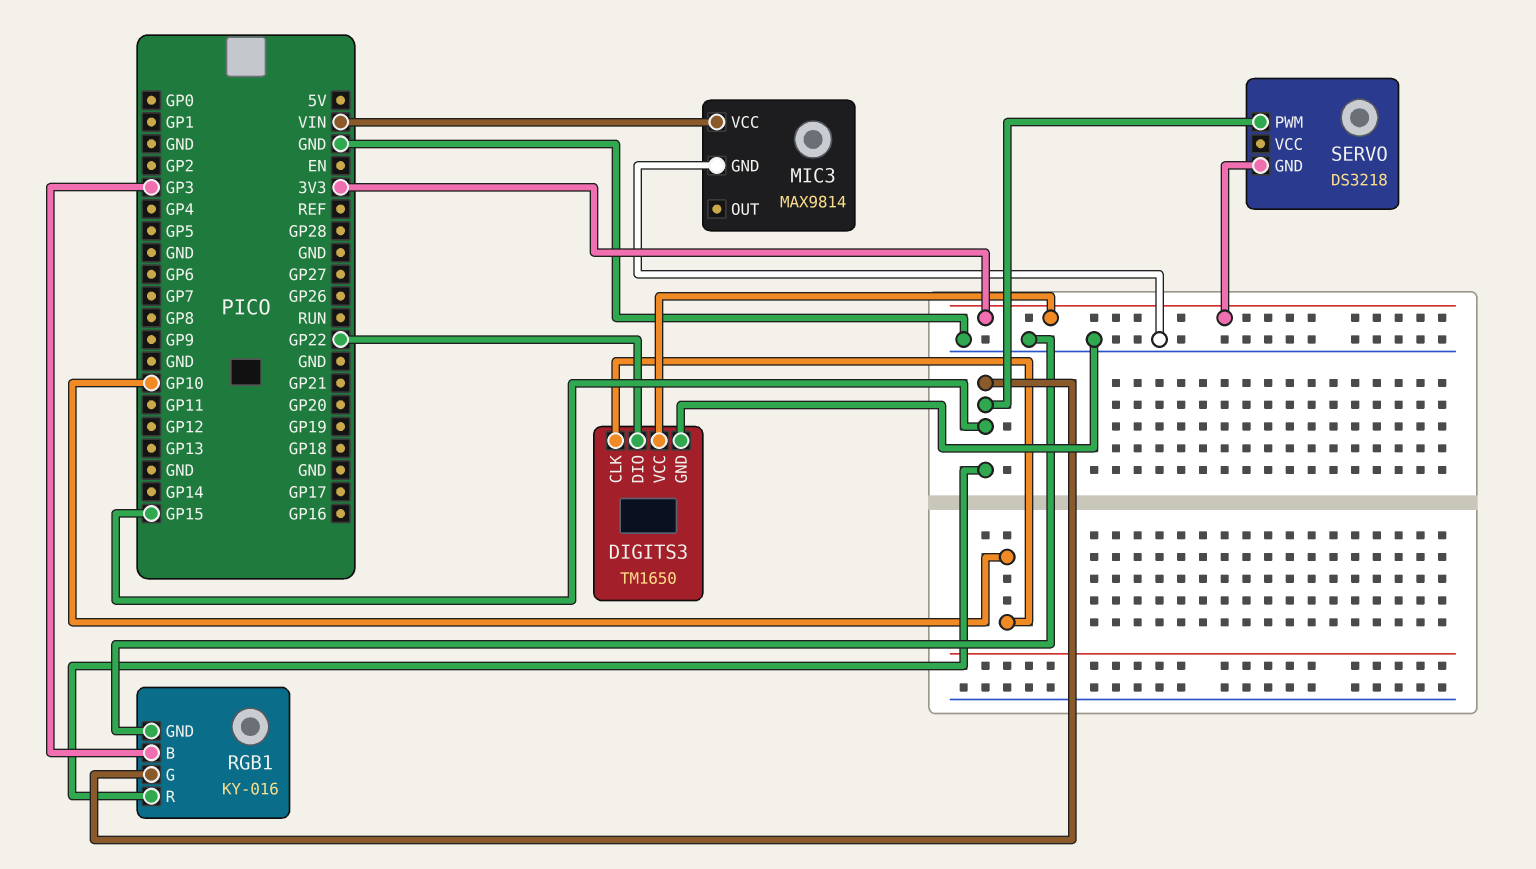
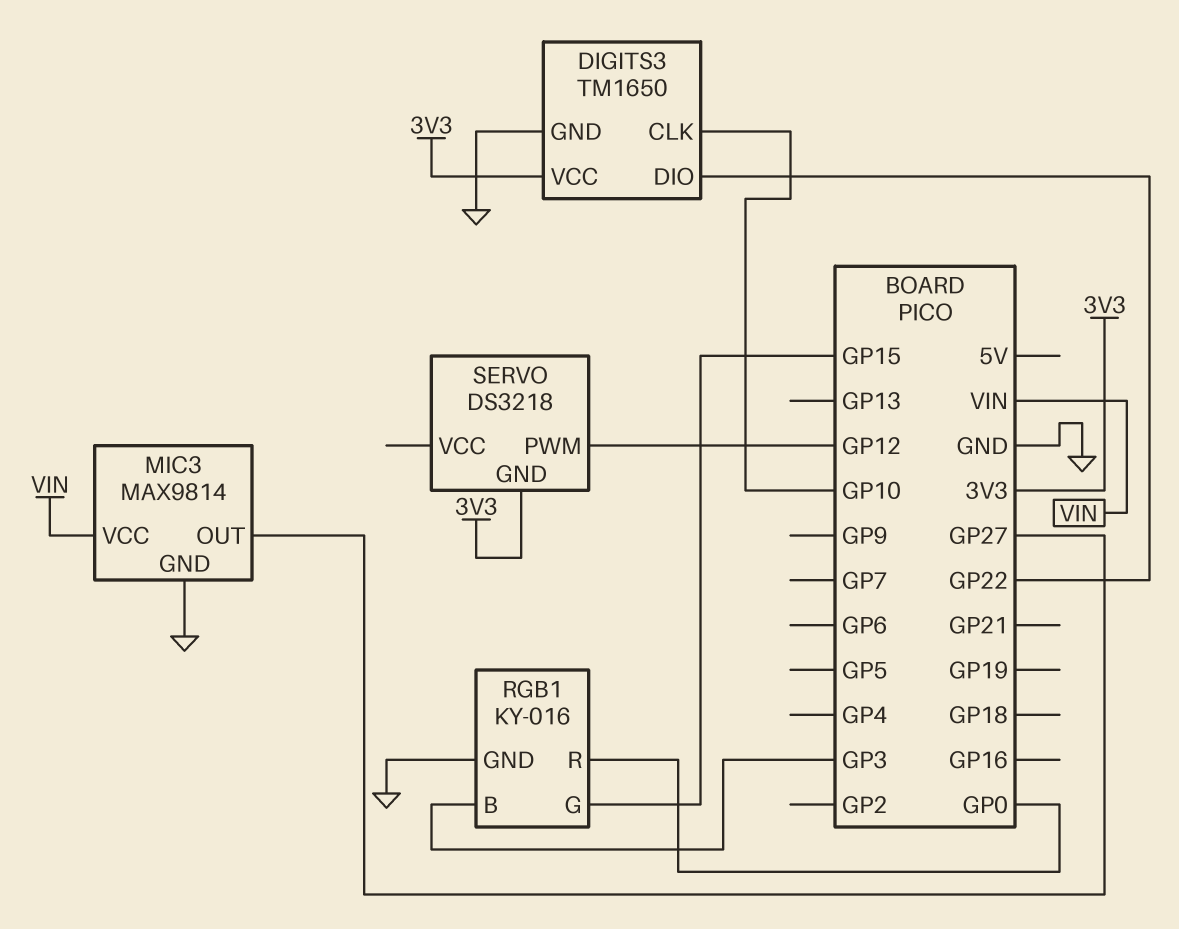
MIC3 pin OUT: none -> GP27
RGB1 pin R: GP15 -> GP0
SERVO pin PWM: GP15 -> GP12

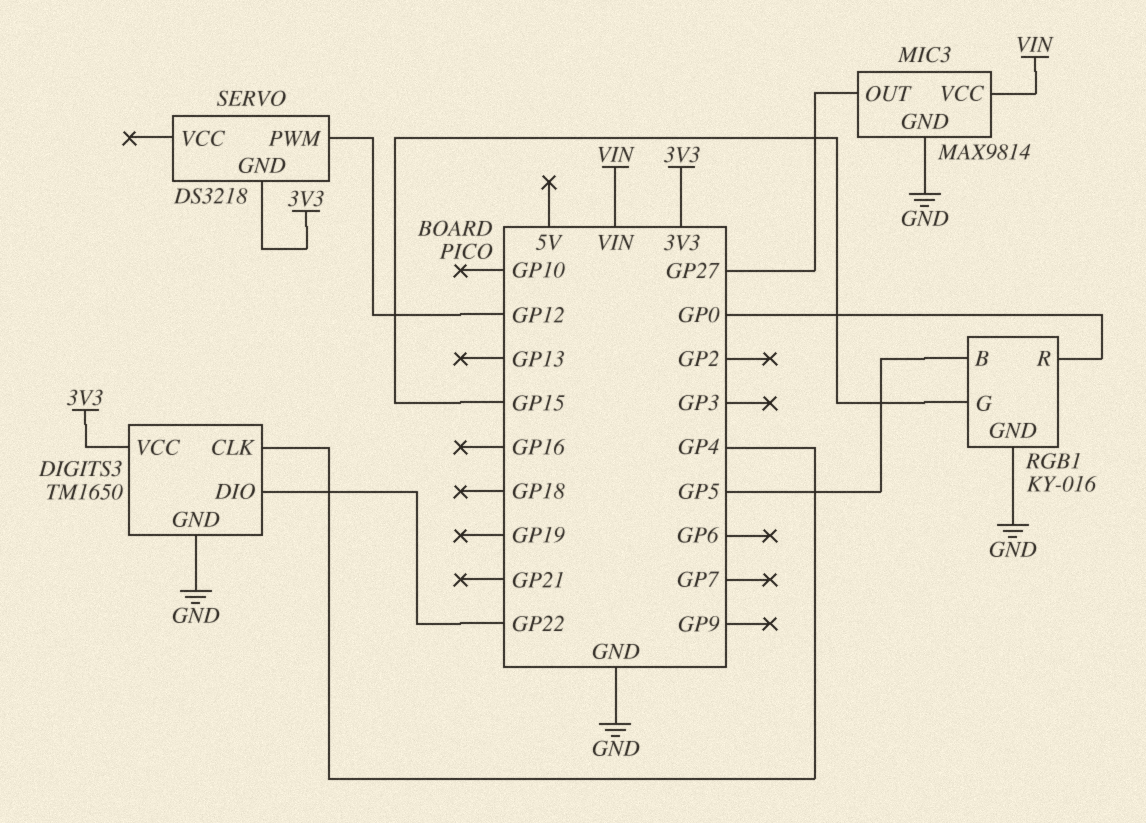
DIGITS3 pin CLK: GP10 -> GP4
RGB1 pin B: GP3 -> GP5

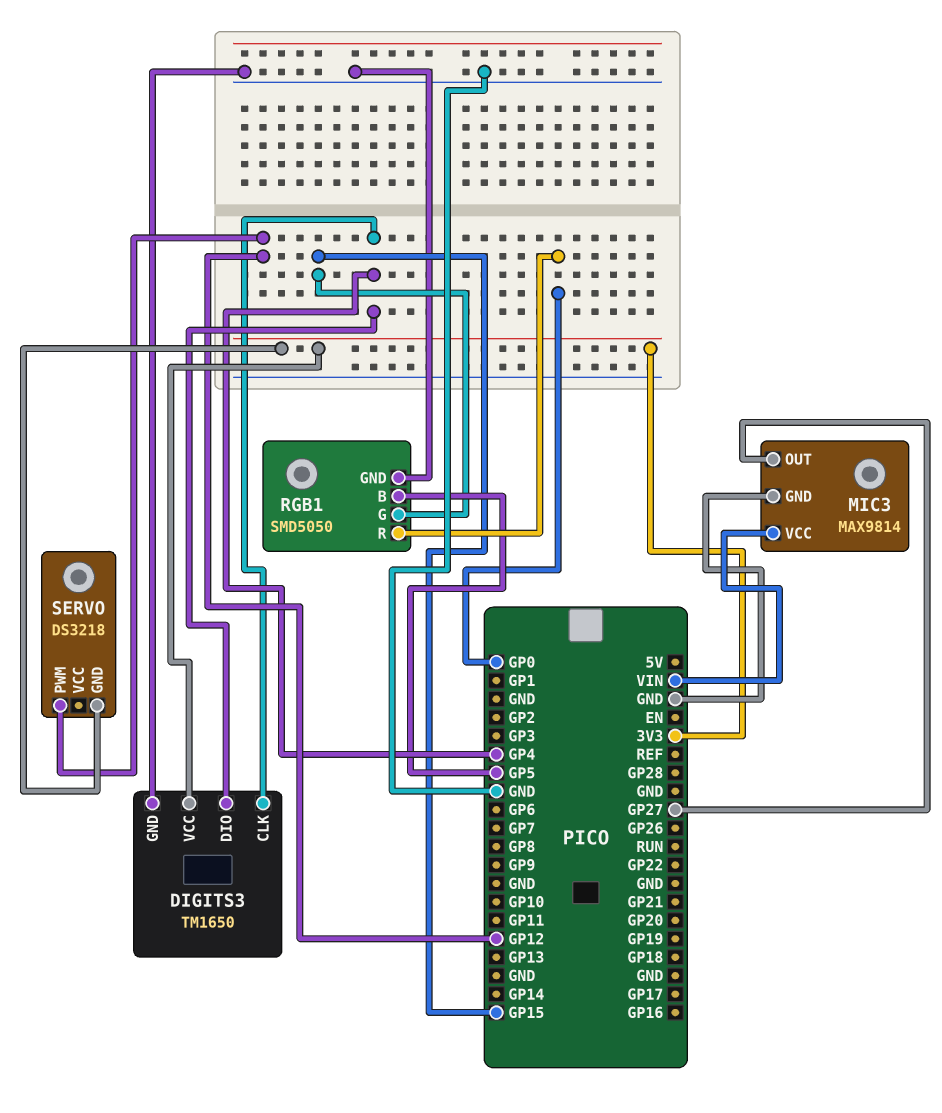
DIGITS3 pin DIO: GP22 -> GP4
RGB1: KY-016 -> SMD5050

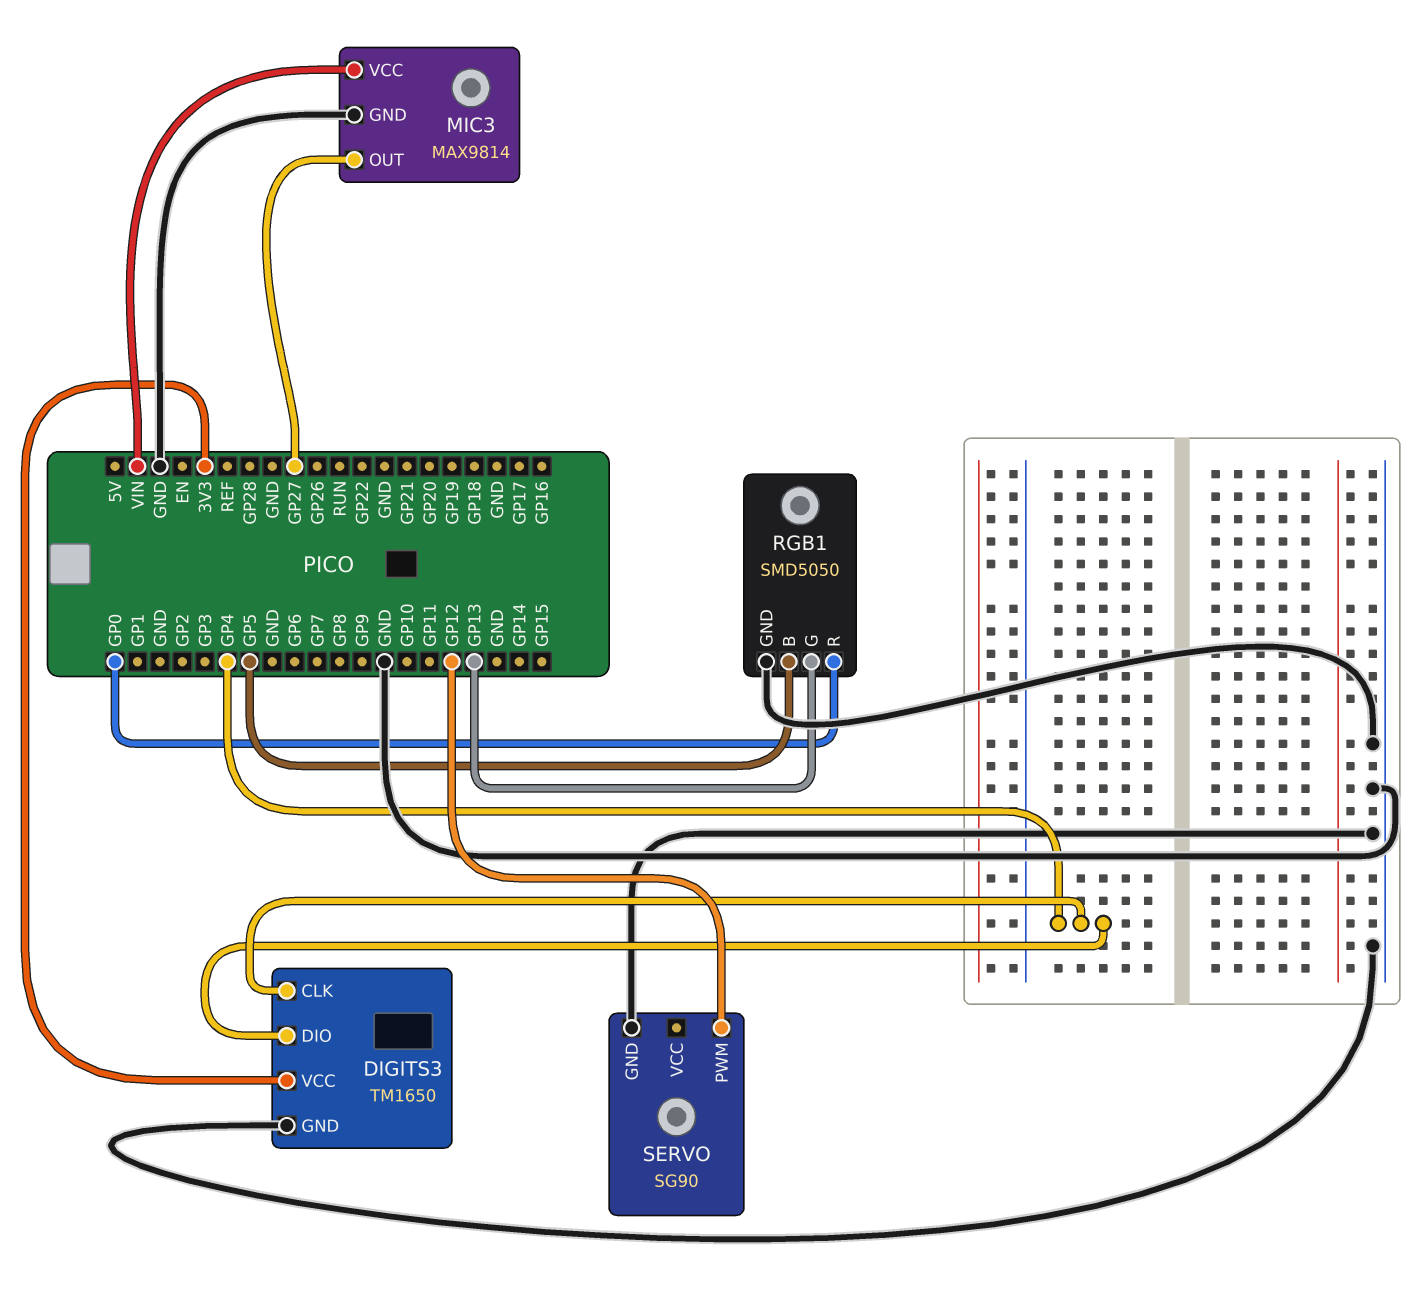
RGB1 pin G: GP15 -> GP13
SERVO: DS3218 -> SG90
SERVO pin GND: 3V3 -> GND

